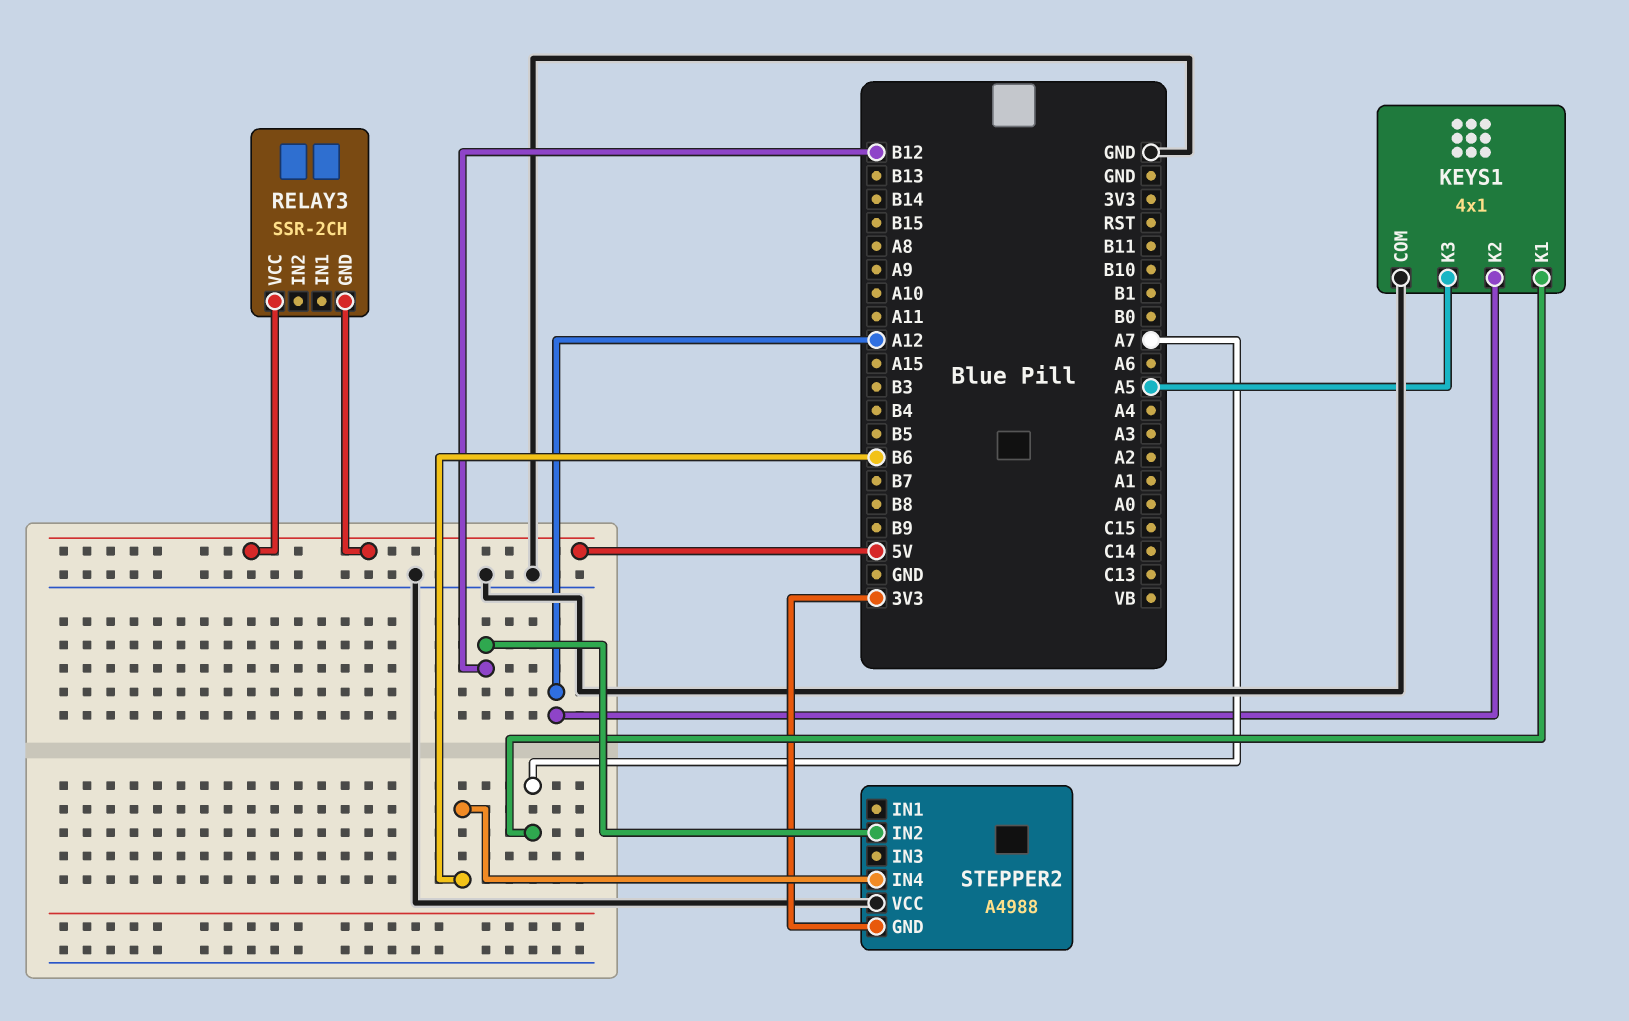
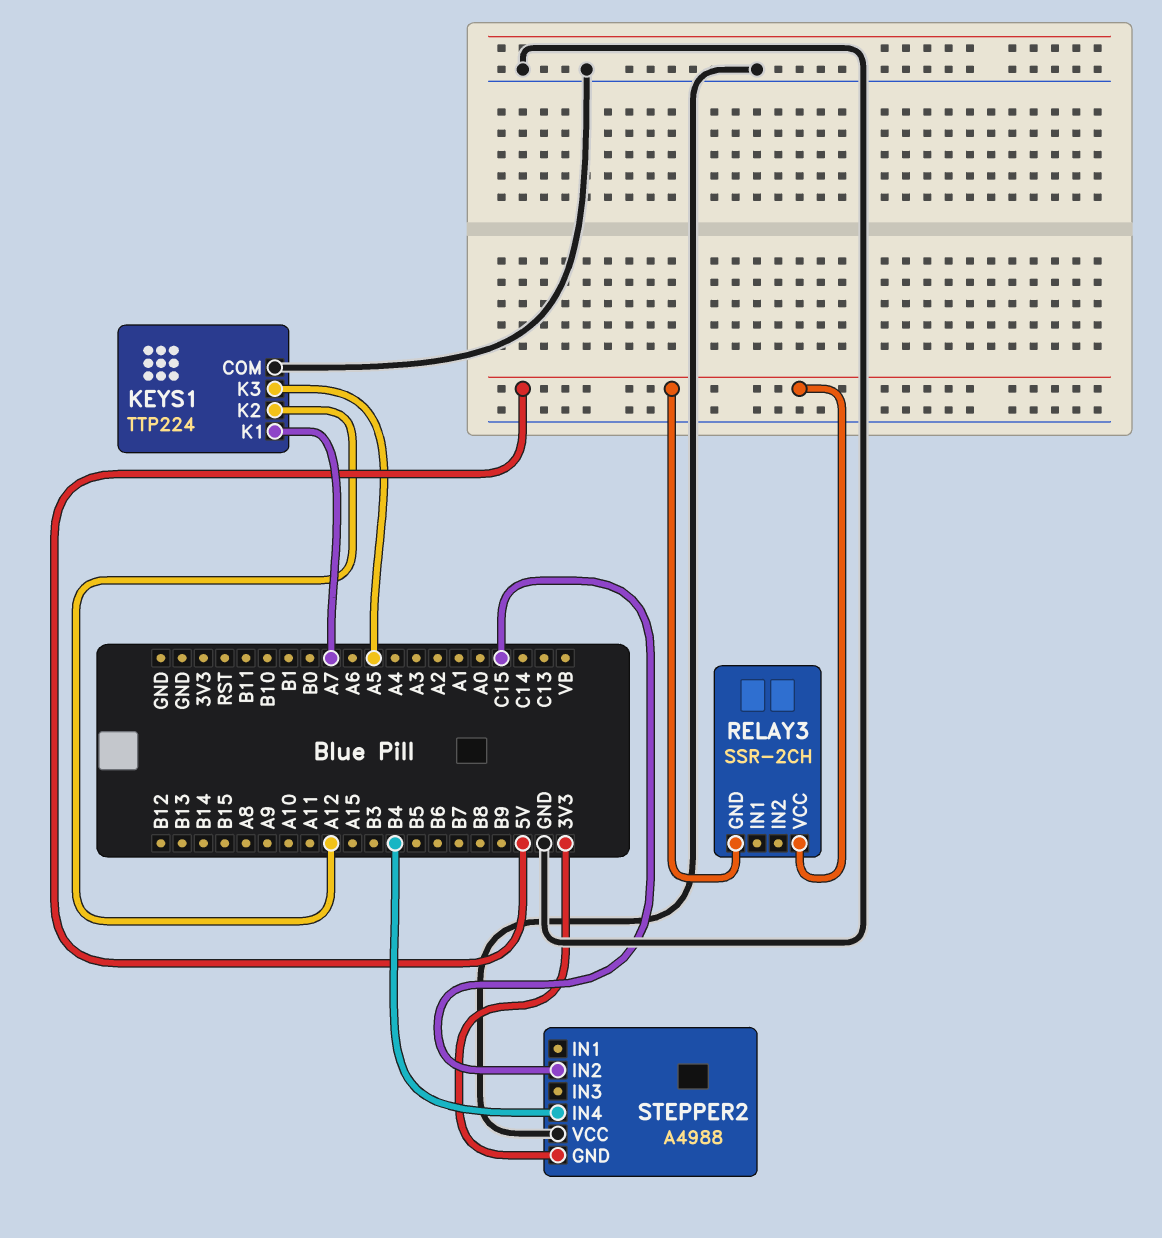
KEYS1: 4x1 -> TTP224
STEPPER2 pin IN2: B12 -> C15
STEPPER2 pin IN4: B6 -> B4

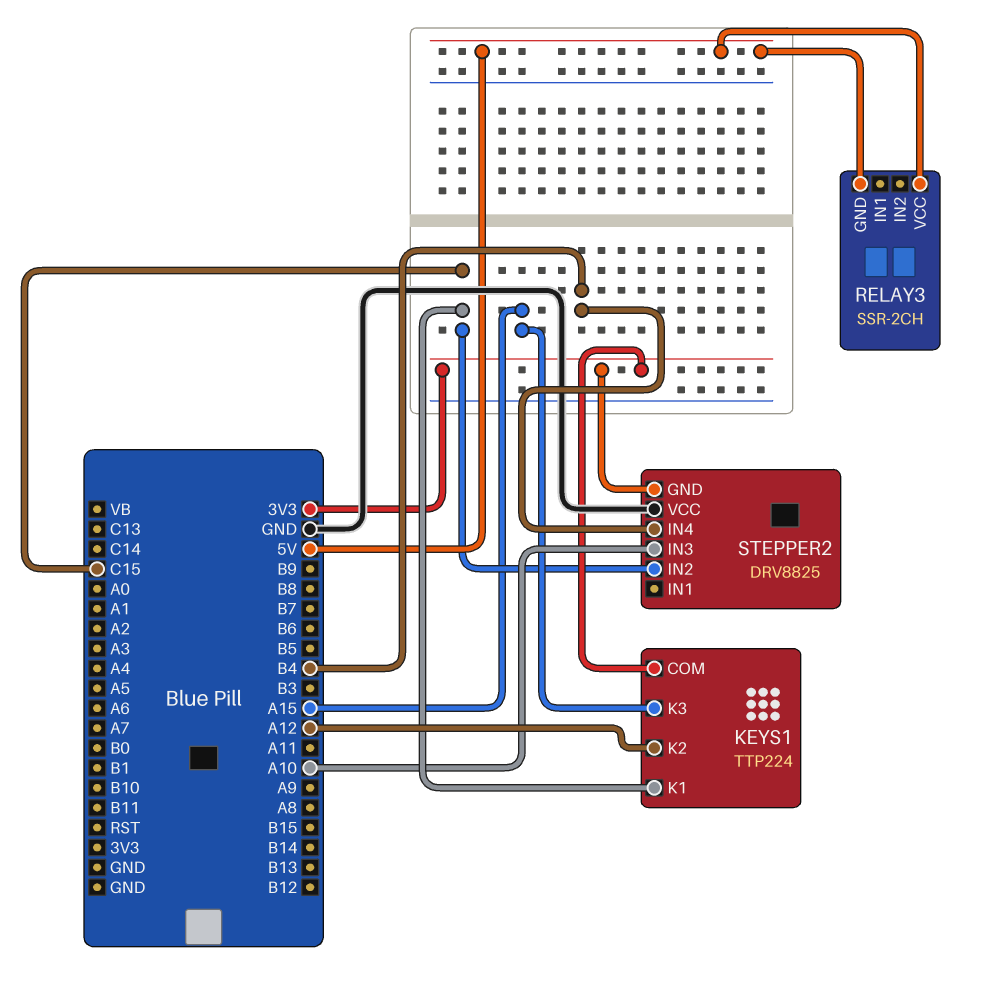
KEYS1 pin COM: GND -> 3V3
KEYS1 pin K1: A7 -> C15
KEYS1 pin K3: A5 -> A15
STEPPER2: A4988 -> DRV8825
STEPPER2 pin IN3: none -> A10

